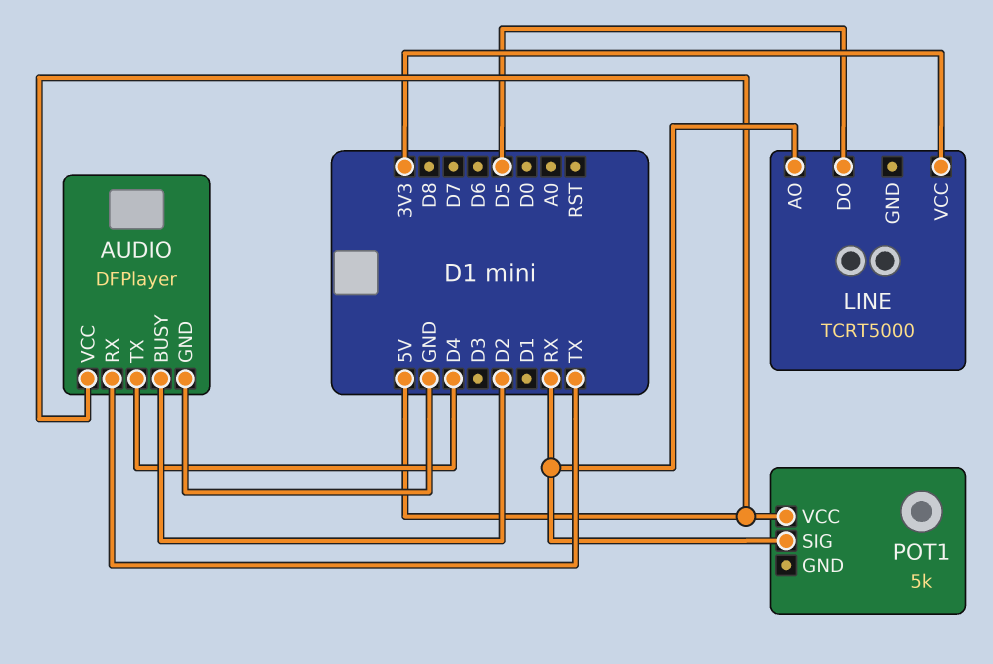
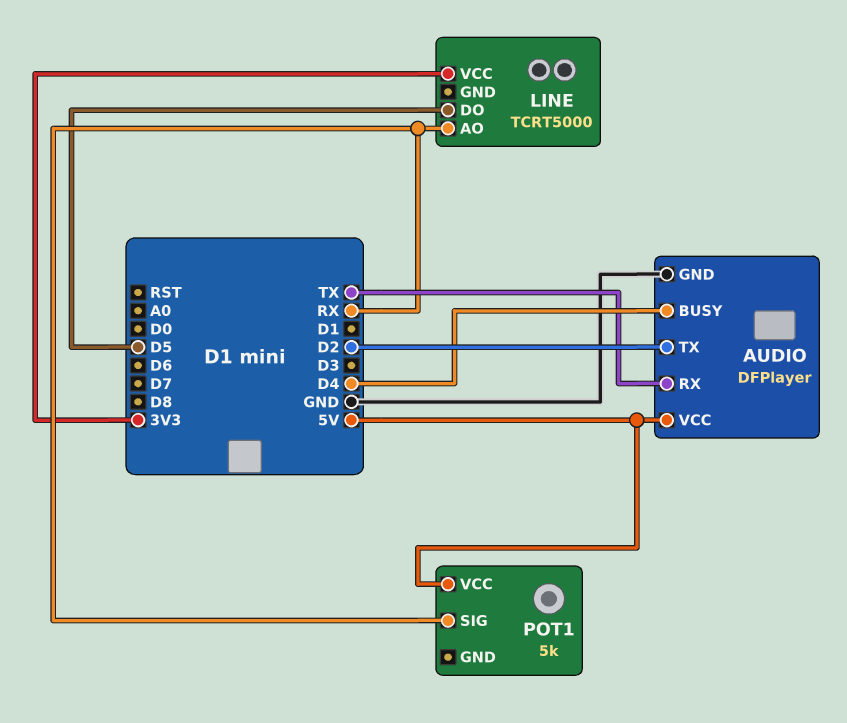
AUDIO pin BUSY: D2 -> D4
AUDIO pin TX: D4 -> D2

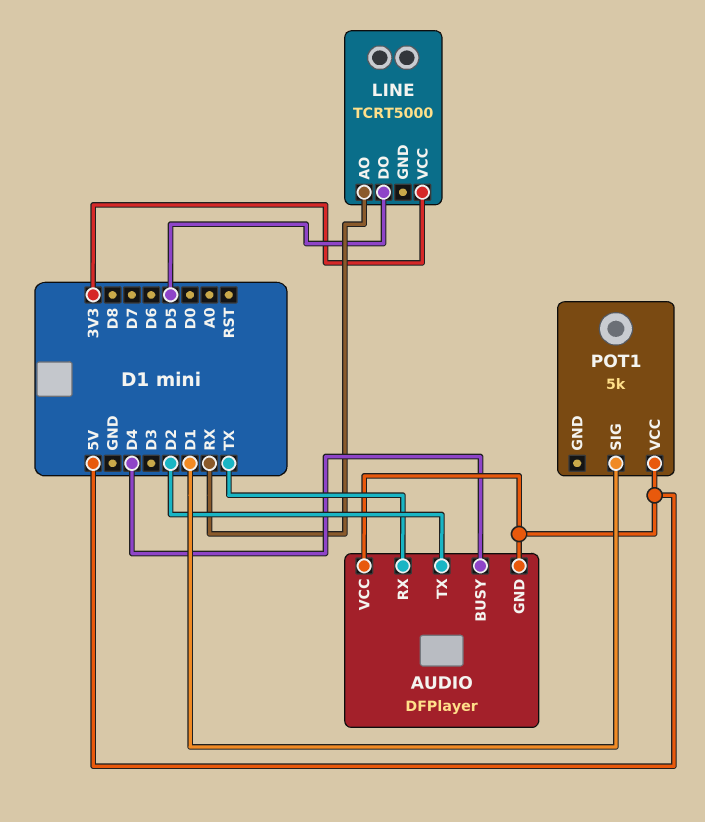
AUDIO pin GND: GND -> 5V
POT1 pin SIG: RX -> D1

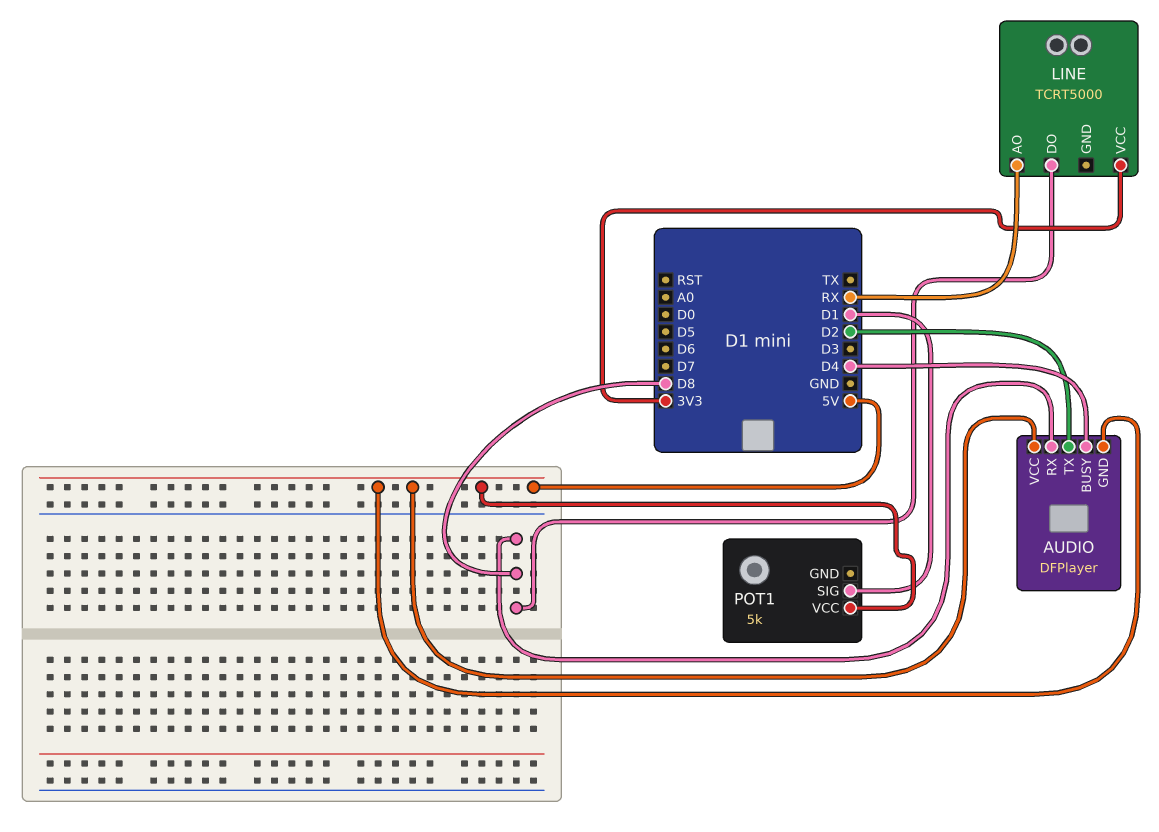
AUDIO pin RX: TX -> D8
LINE pin DO: D5 -> D8

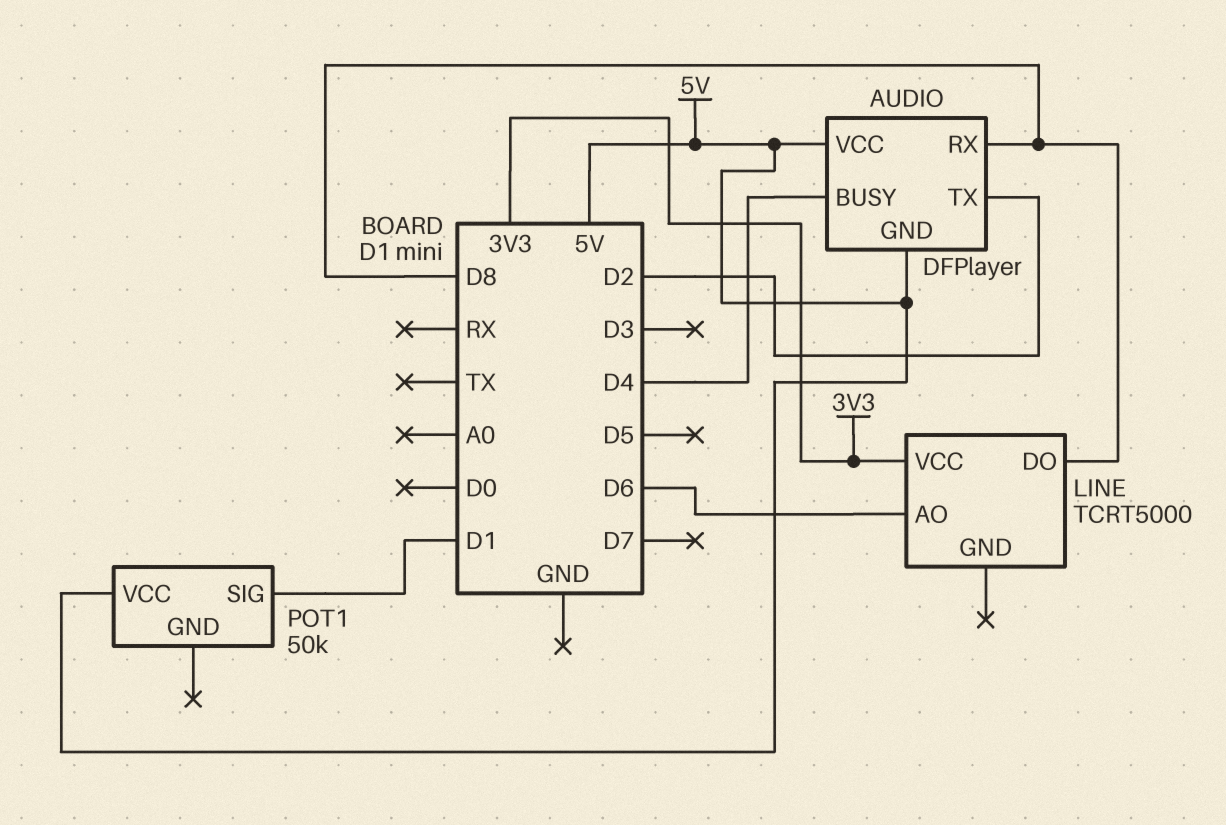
LINE pin AO: RX -> D6
POT1: 5k -> 50k

